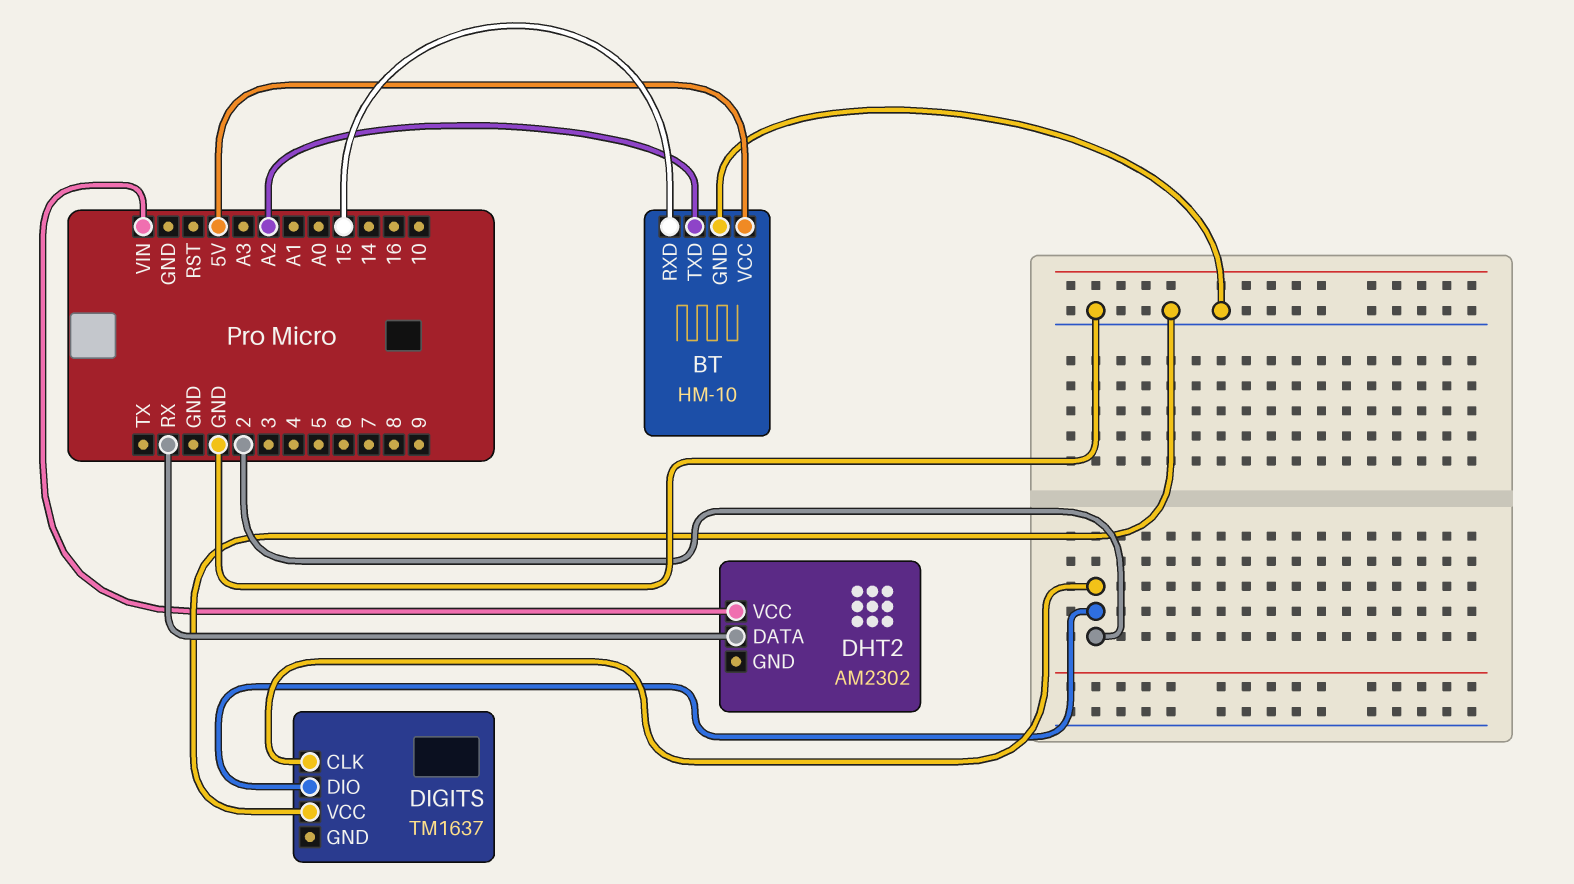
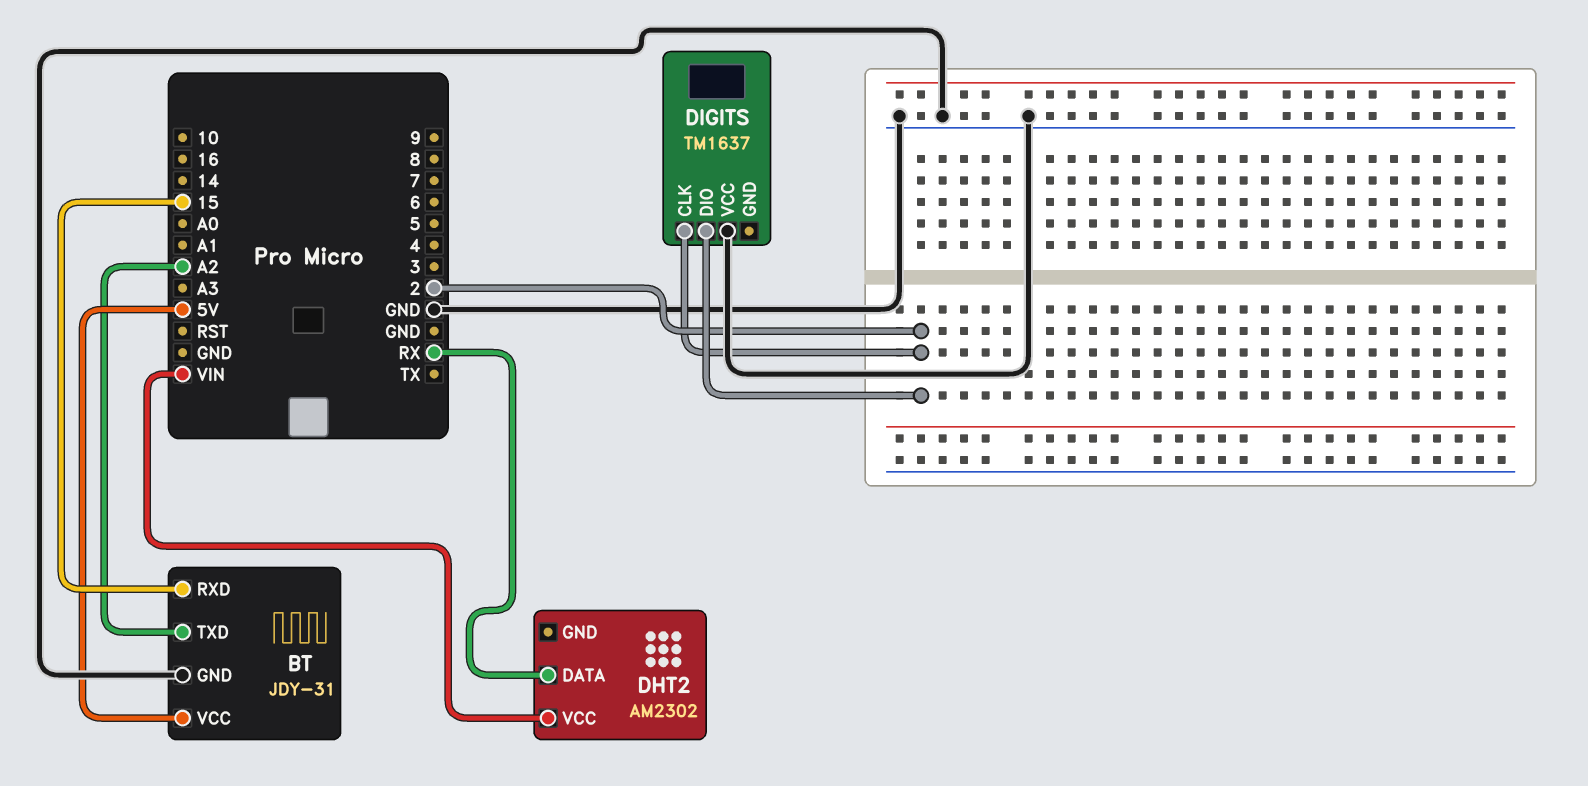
BT: HM-10 -> JDY-31

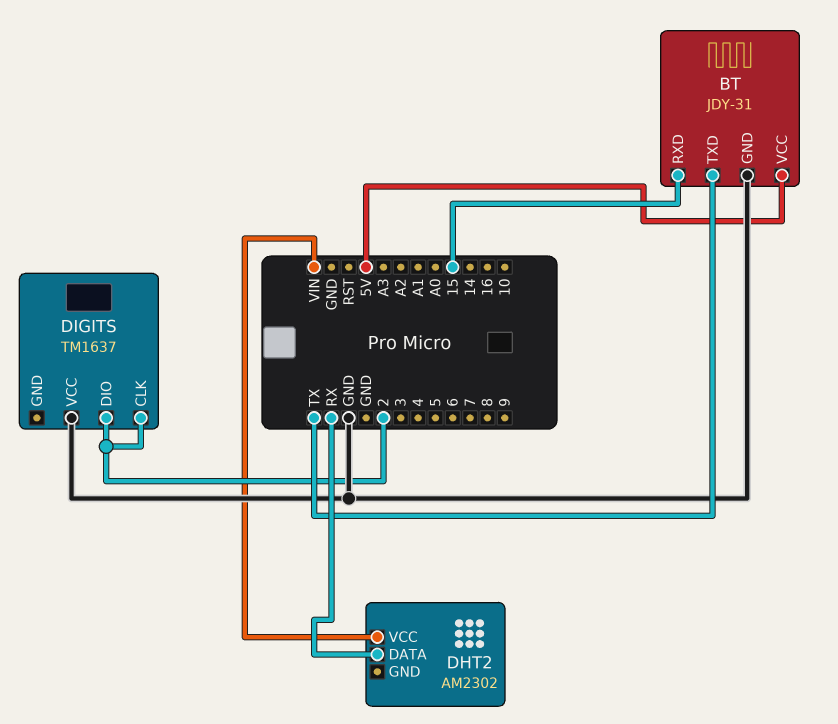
BT pin TXD: A2 -> TX

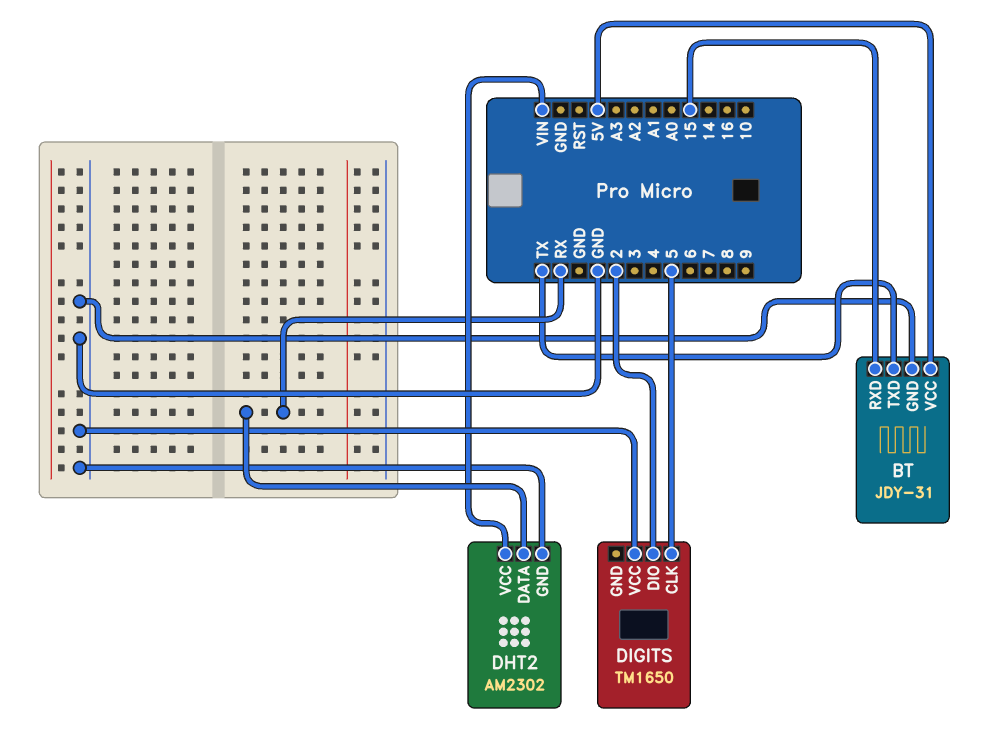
DHT2 pin GND: none -> GND
DIGITS: TM1637 -> TM1650
DIGITS pin CLK: 2 -> 5

